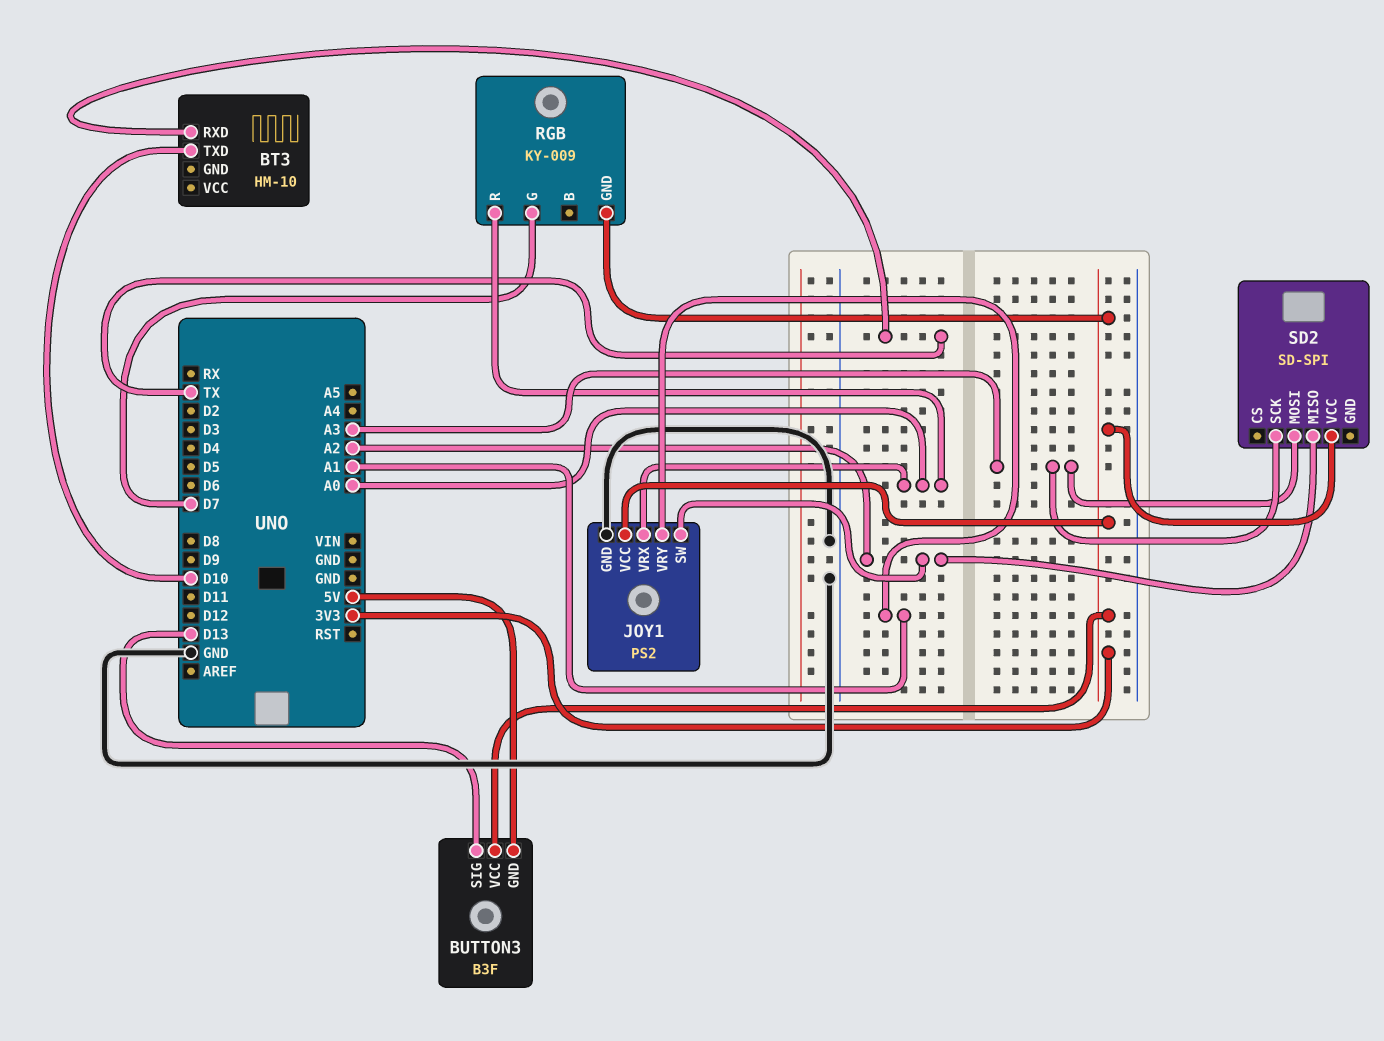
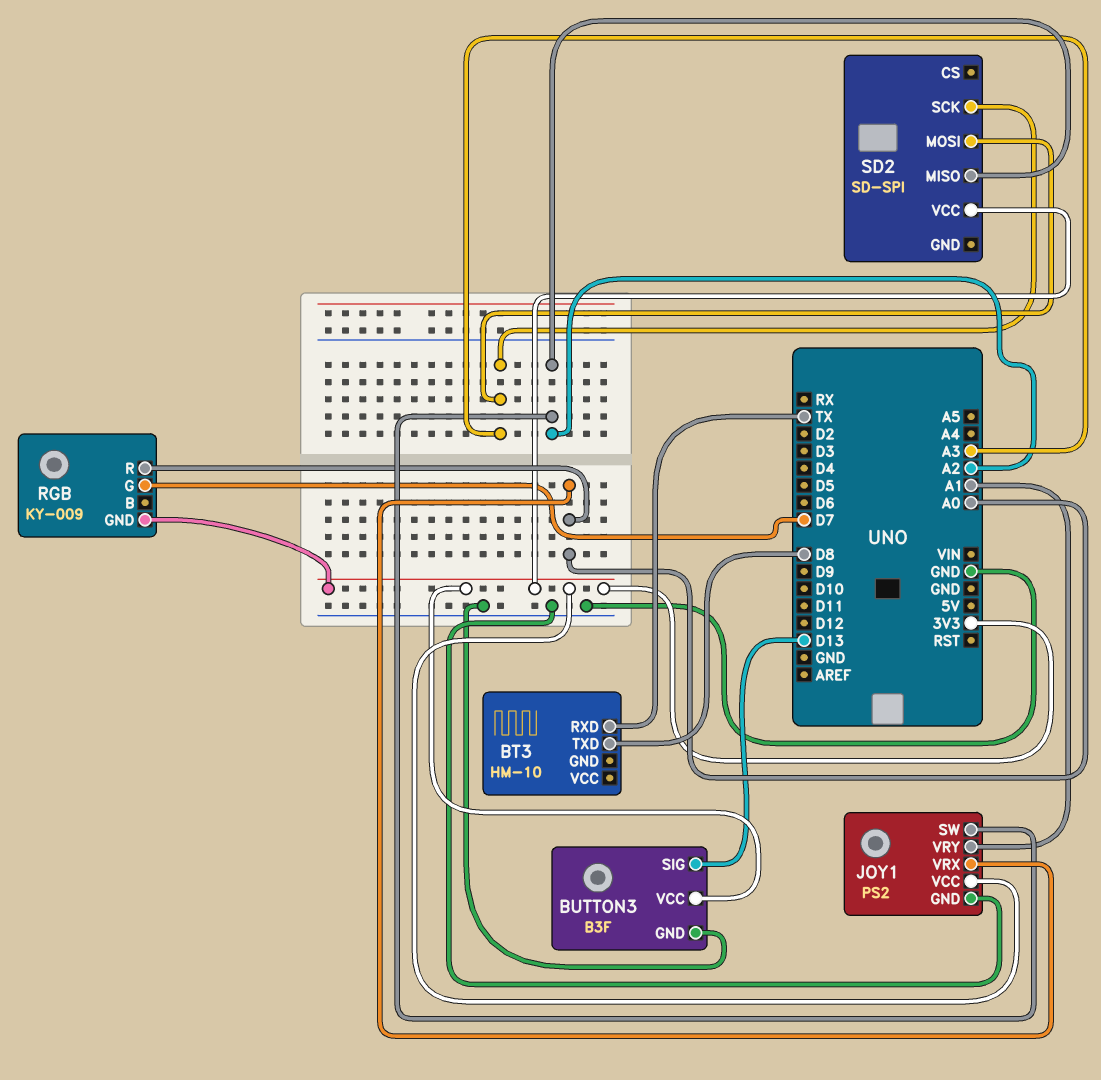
BT3 pin TXD: D10 -> D8
BUTTON3 pin GND: 5V -> GND

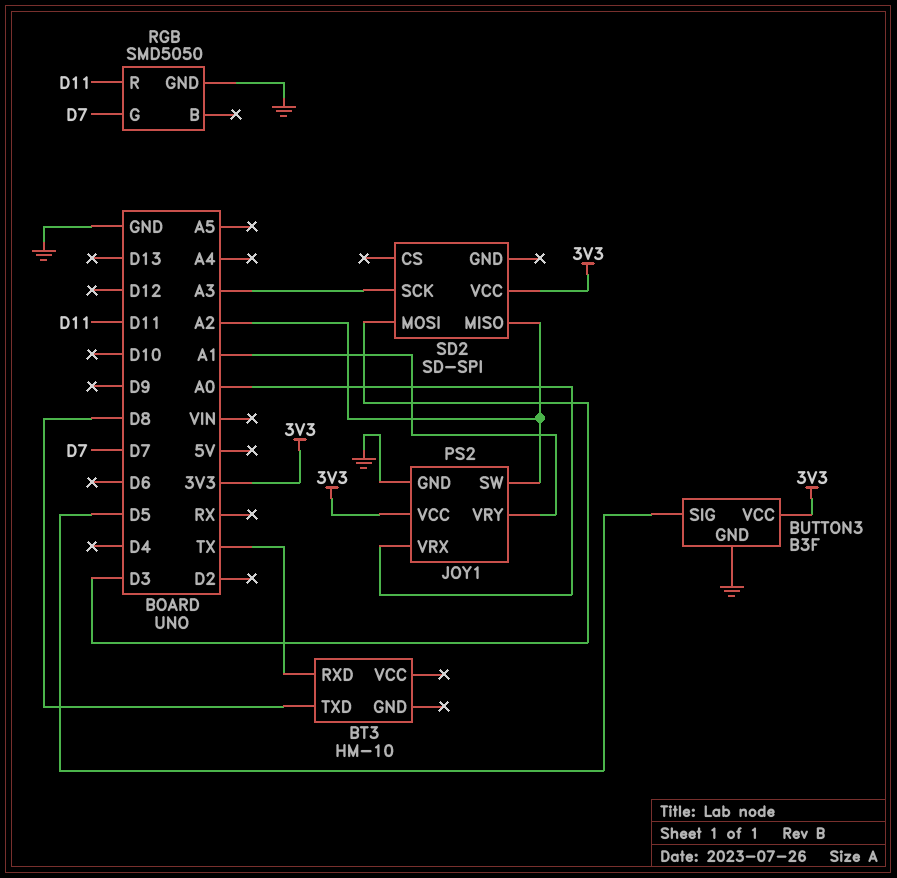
BUTTON3 pin SIG: D13 -> D5
RGB: KY-009 -> SMD5050
RGB pin GND: 3V3 -> GND
RGB pin R: A0 -> D11
SD2 pin MOSI: A3 -> D3

